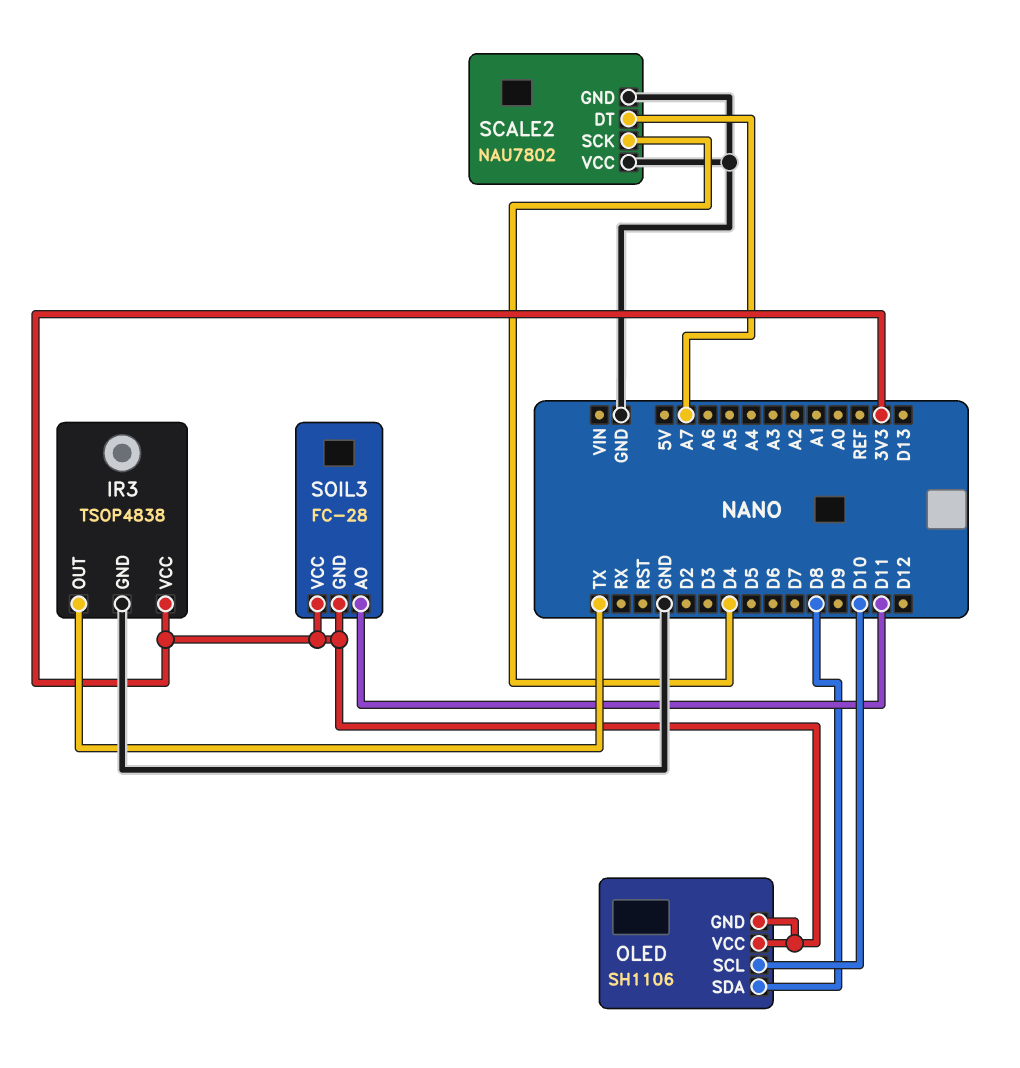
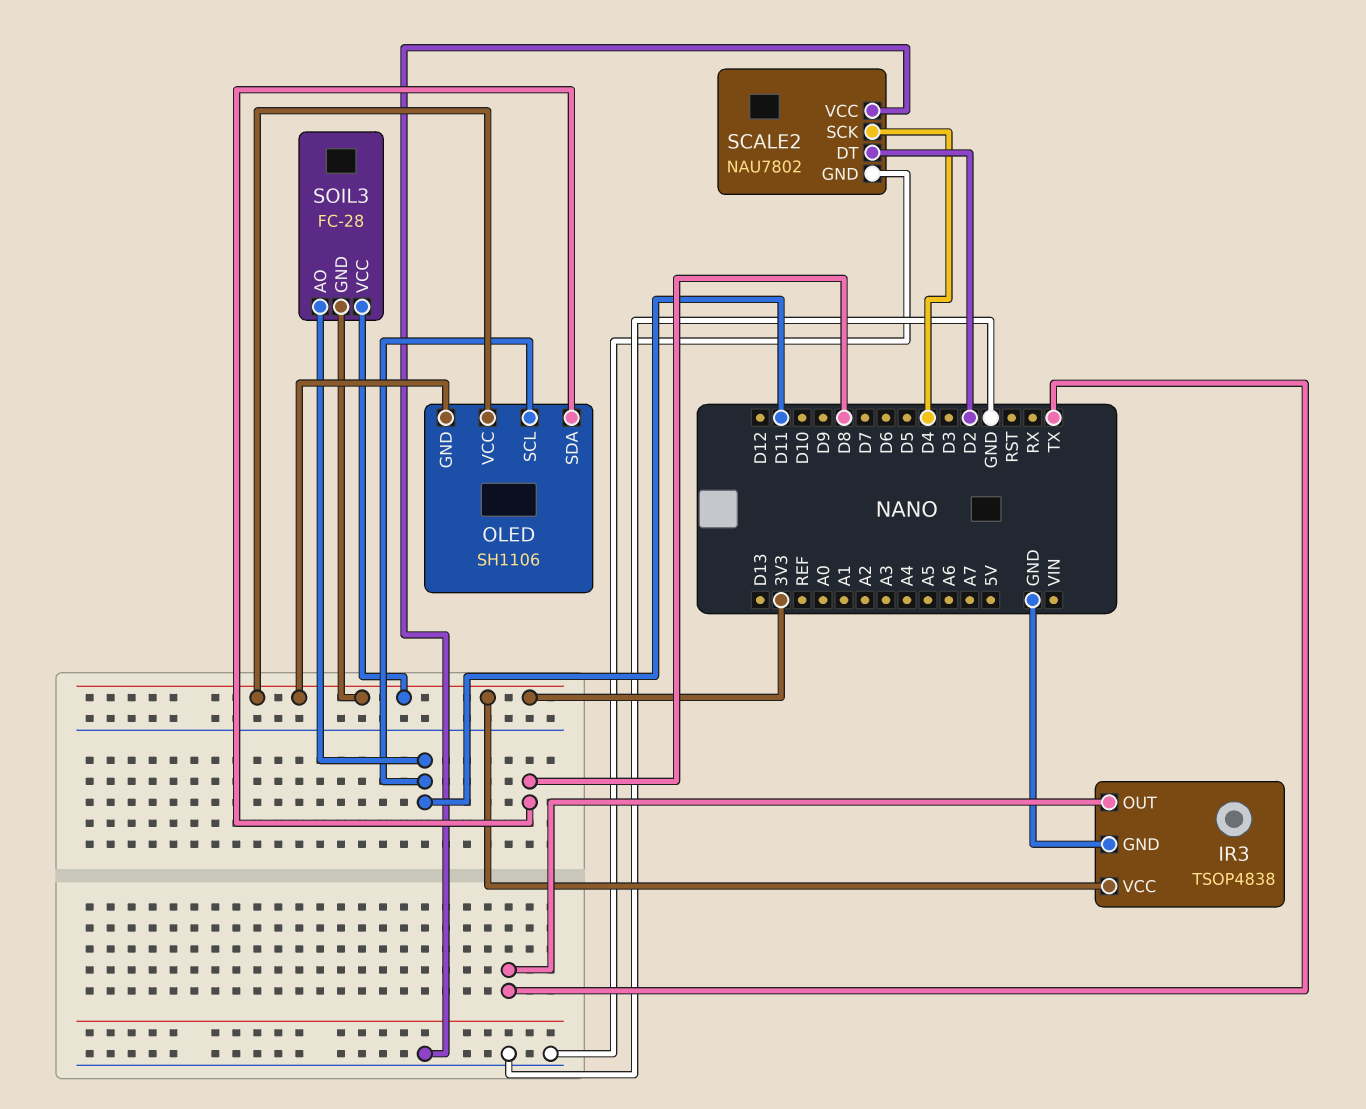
OLED pin SCL: D10 -> D11
SCALE2 pin DT: A7 -> D2

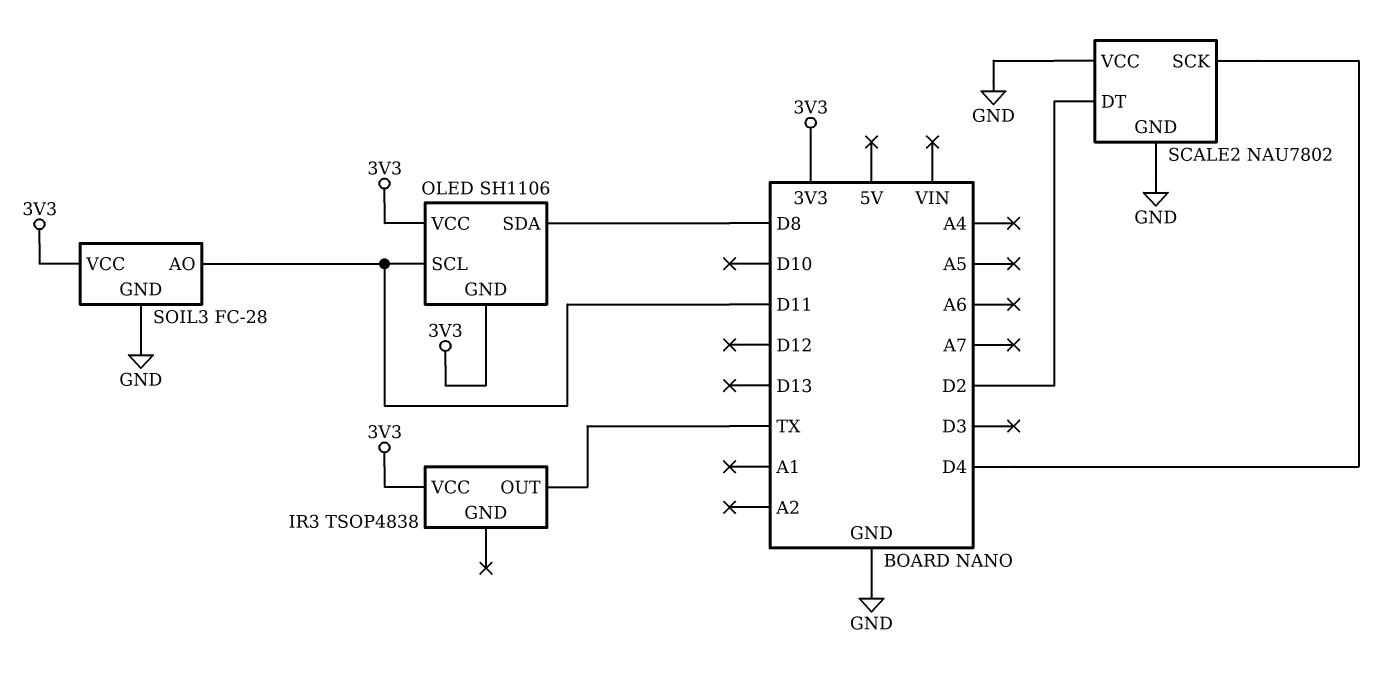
IR3 pin GND: GND -> none
SOIL3 pin GND: 3V3 -> GND

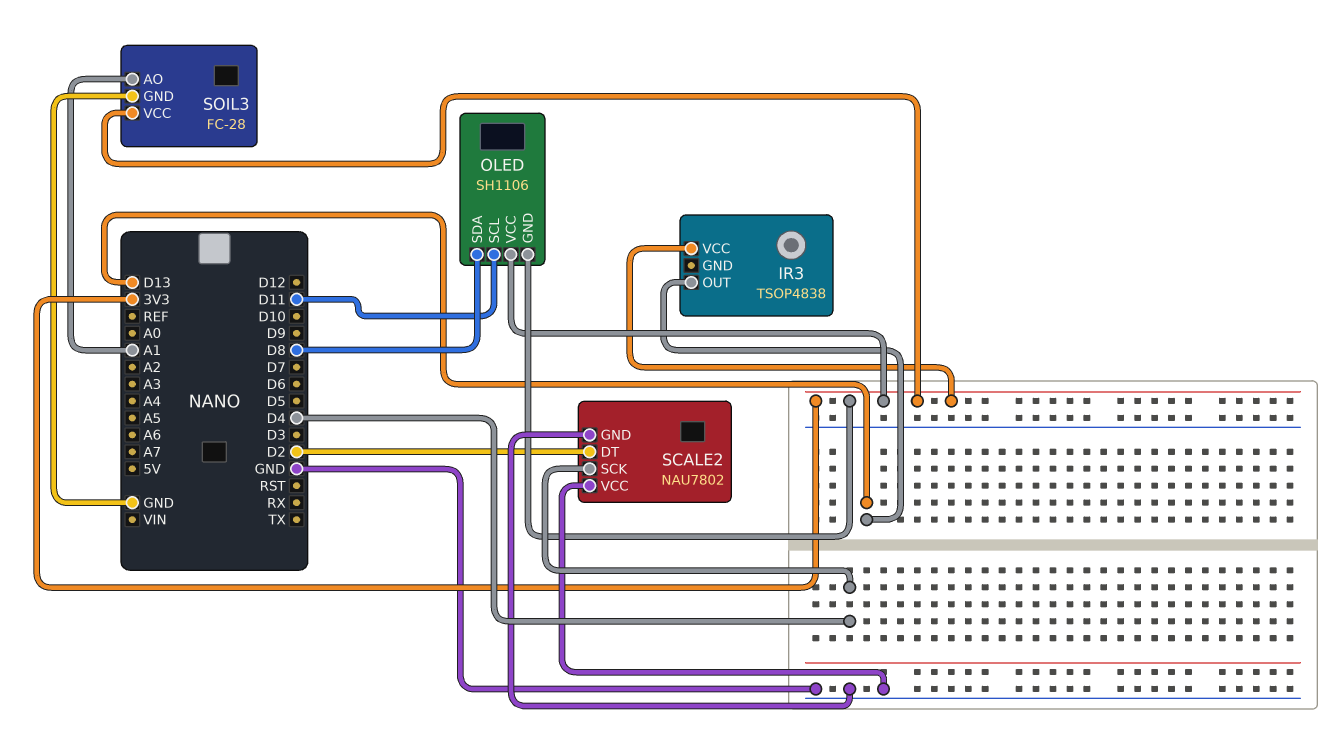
IR3 pin OUT: TX -> D13
SOIL3 pin AO: D11 -> A1

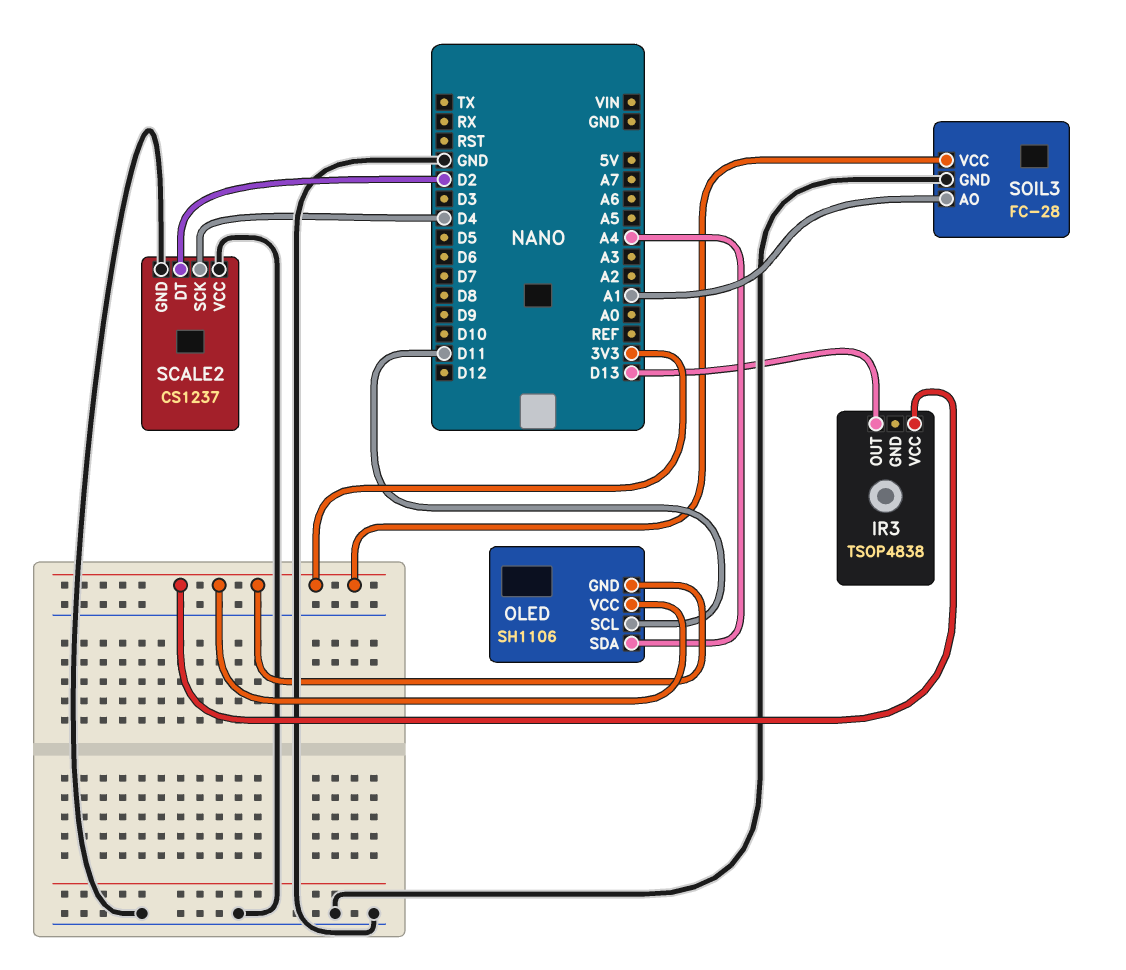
OLED pin SDA: D8 -> A4
SCALE2: NAU7802 -> CS1237

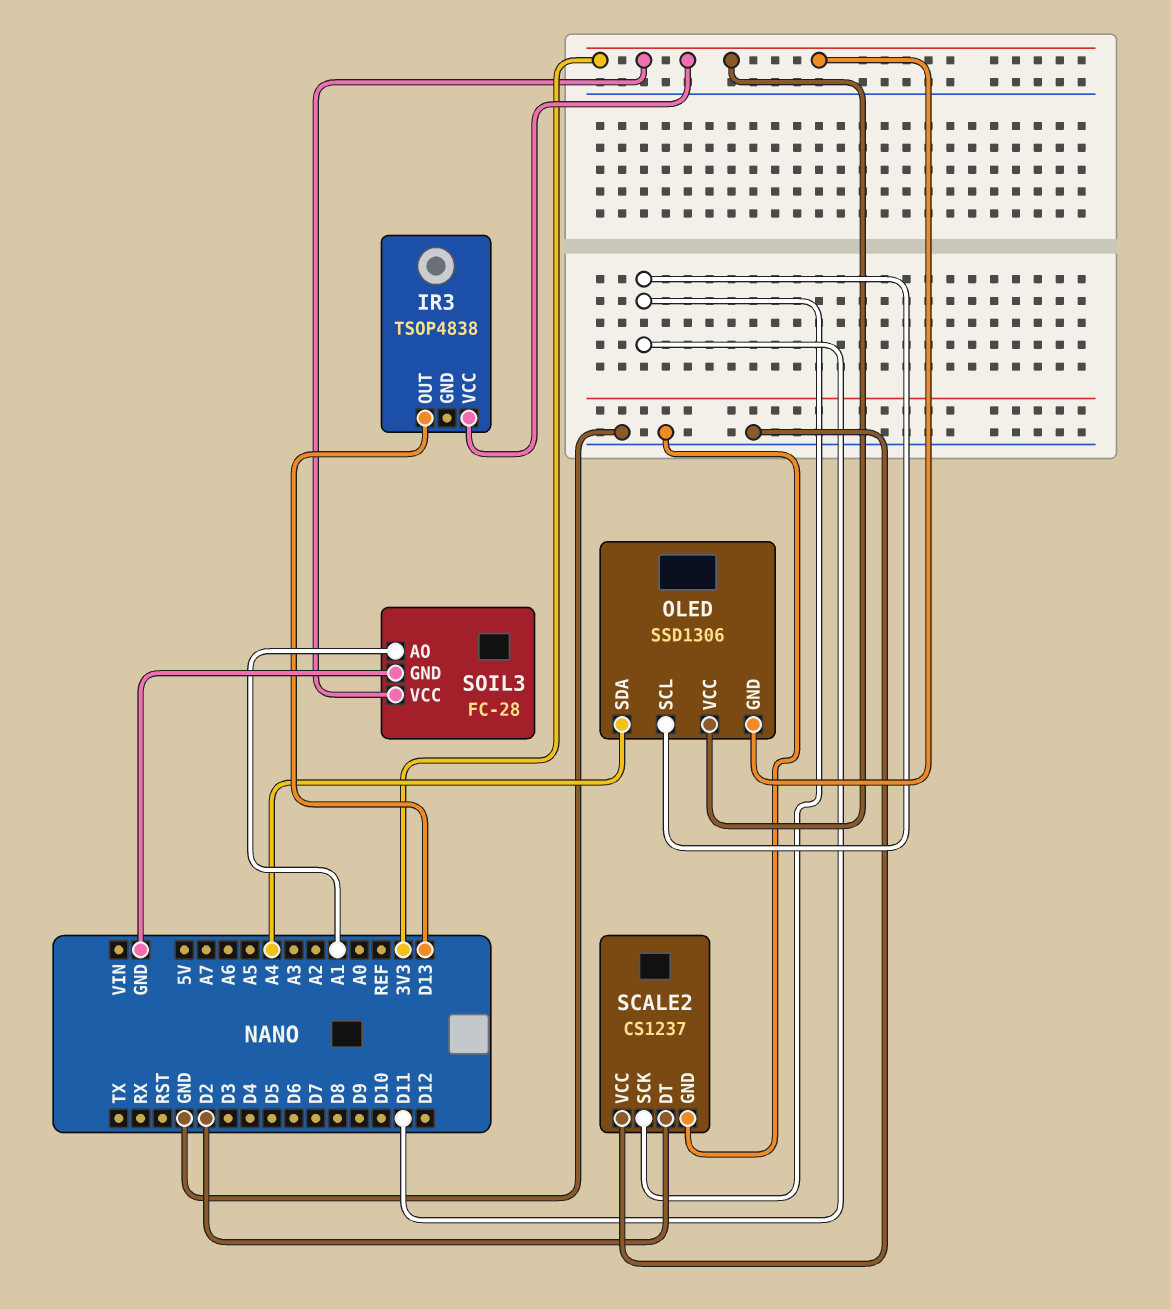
OLED: SH1106 -> SSD1306
SCALE2 pin SCK: D4 -> D11

